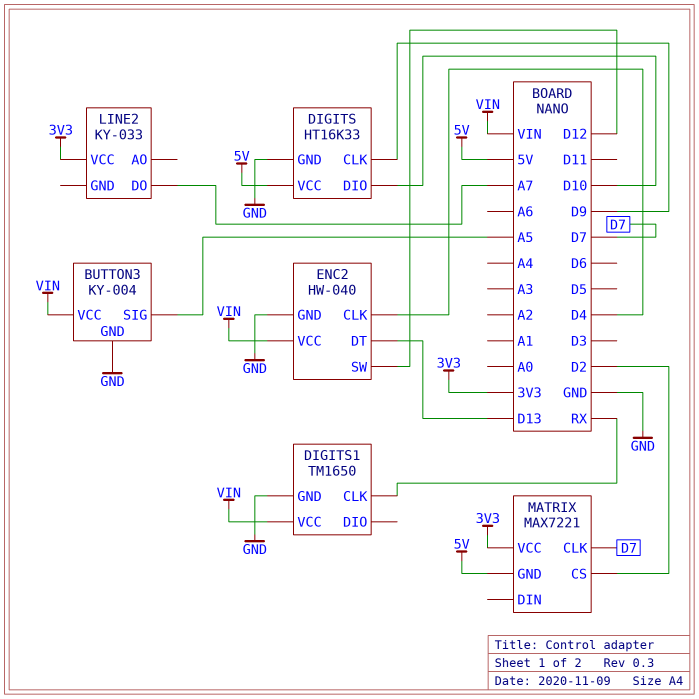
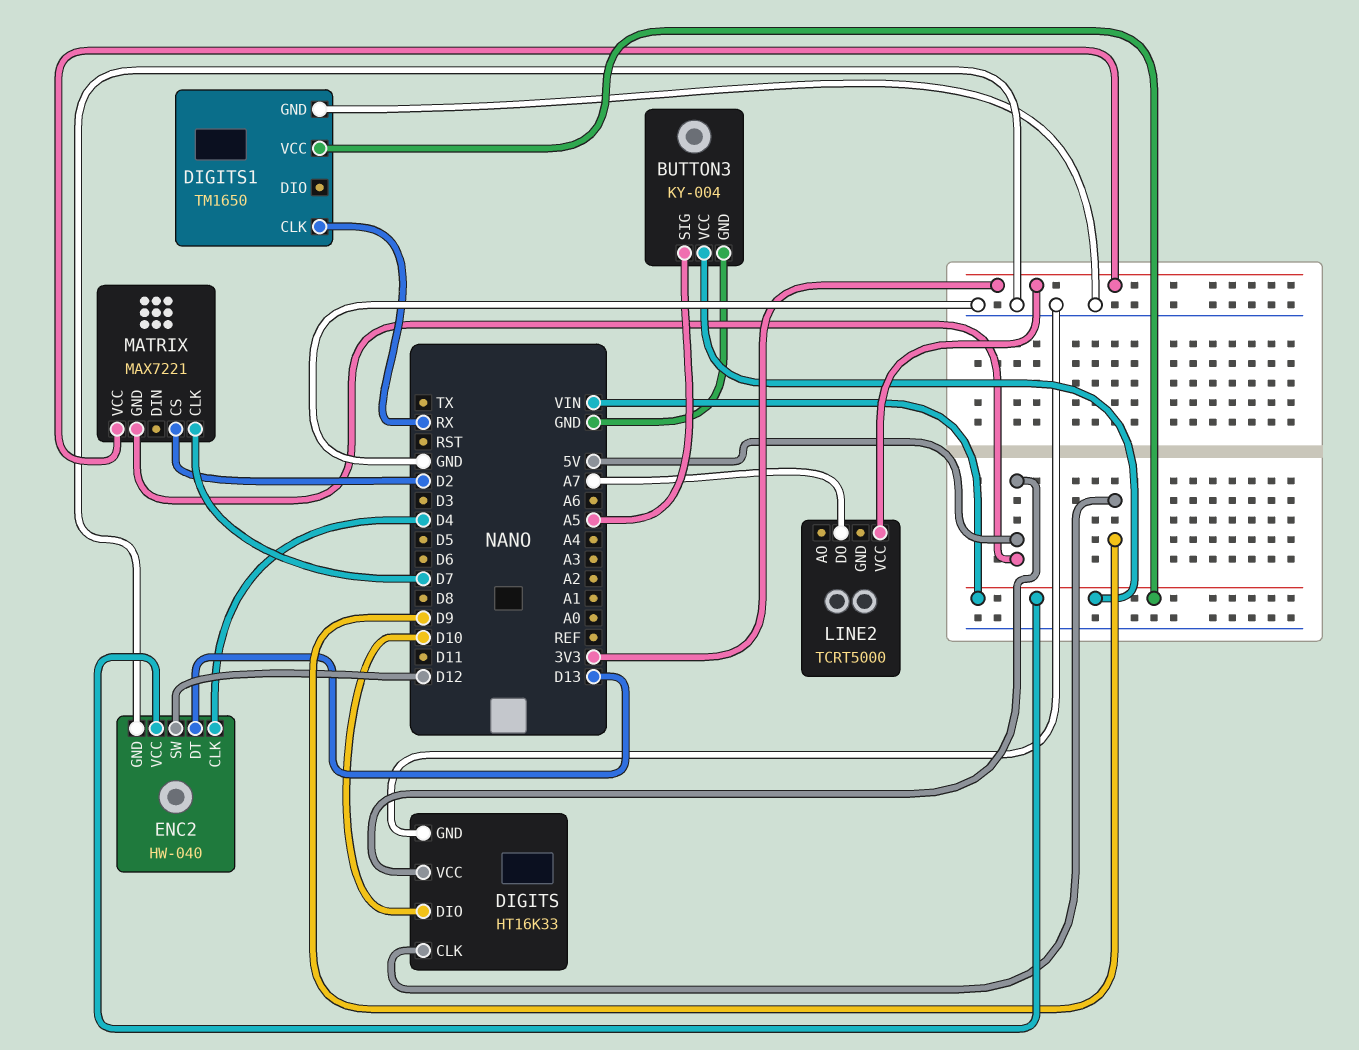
LINE2: KY-033 -> TCRT5000

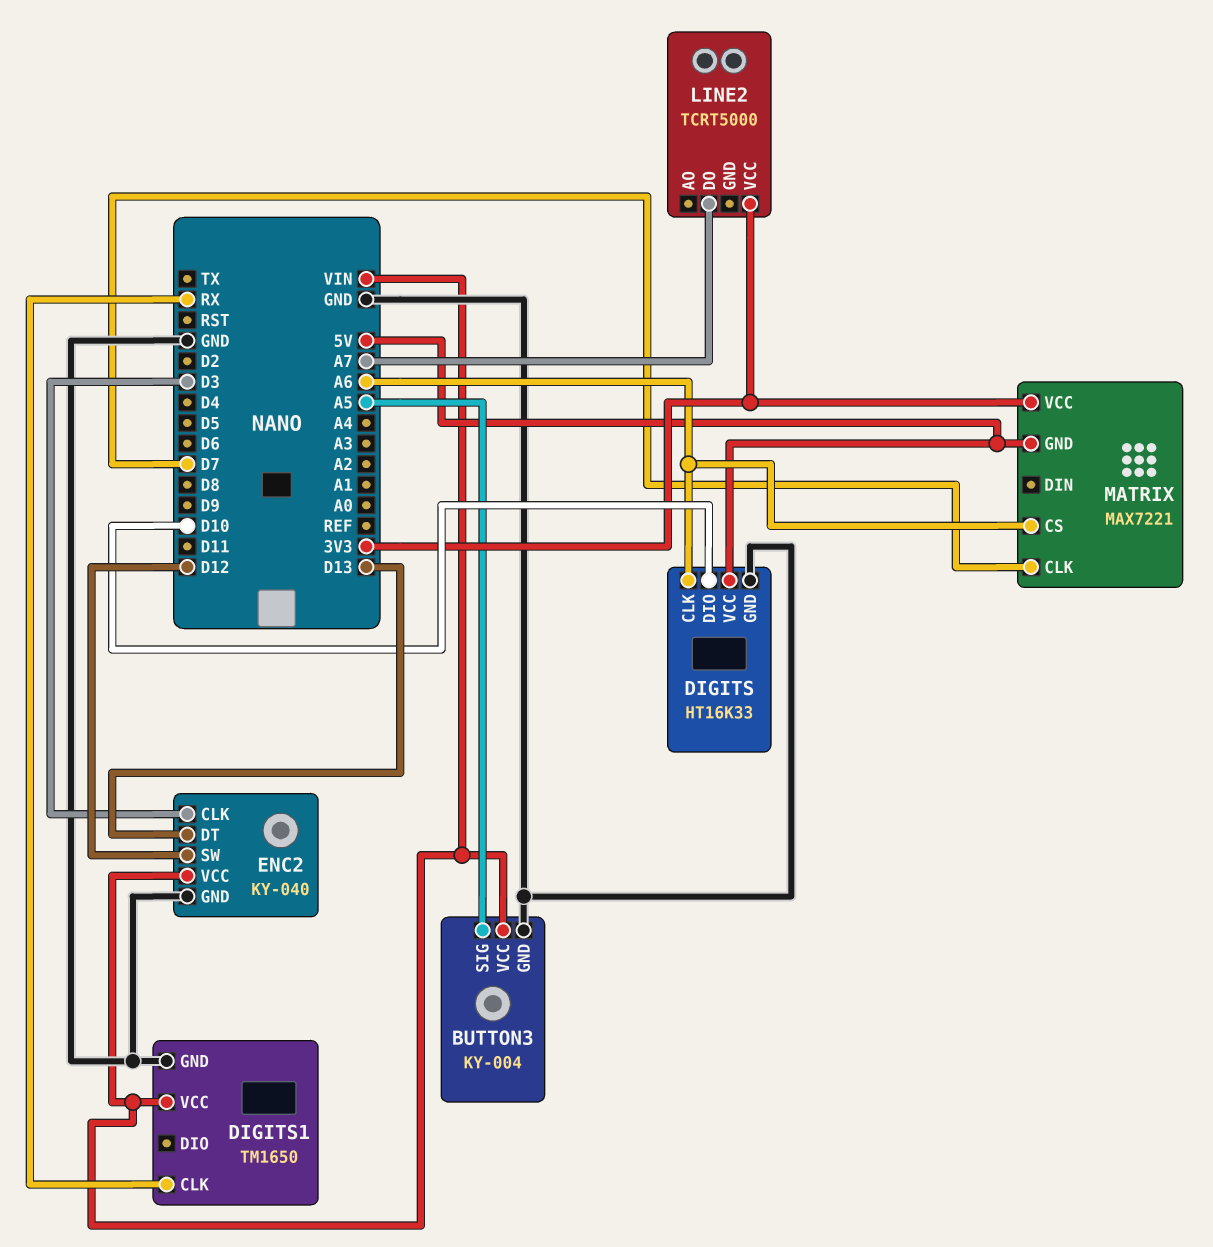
DIGITS pin CLK: D9 -> A6
ENC2: HW-040 -> KY-040
ENC2 pin CLK: D4 -> D3
MATRIX pin CS: D2 -> A6

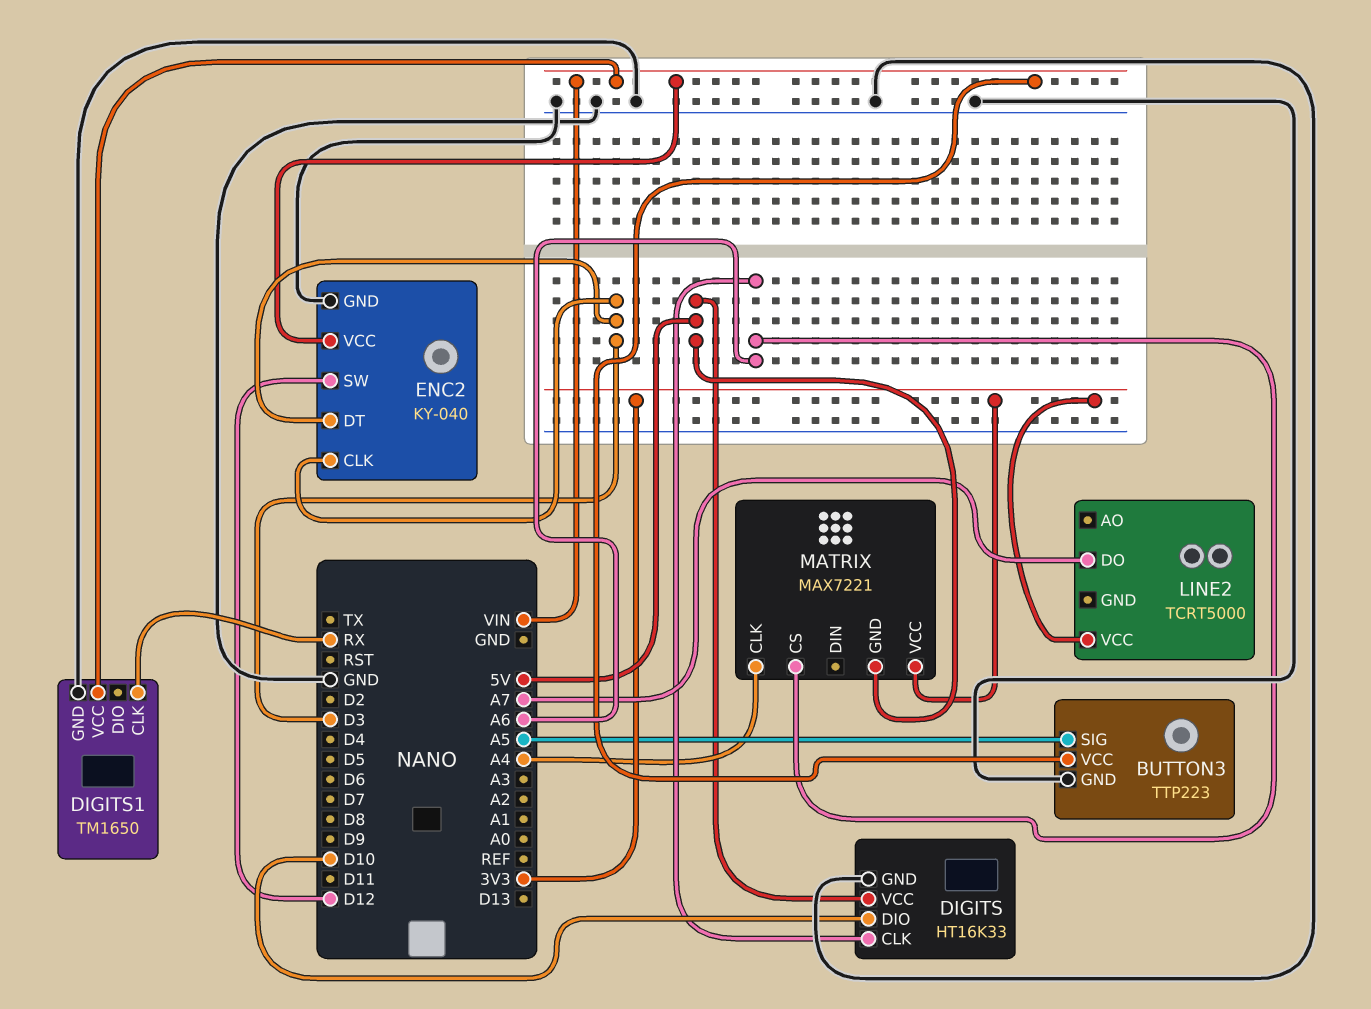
BUTTON3: KY-004 -> TTP223
ENC2 pin DT: D13 -> D3
MATRIX pin CLK: D7 -> A4

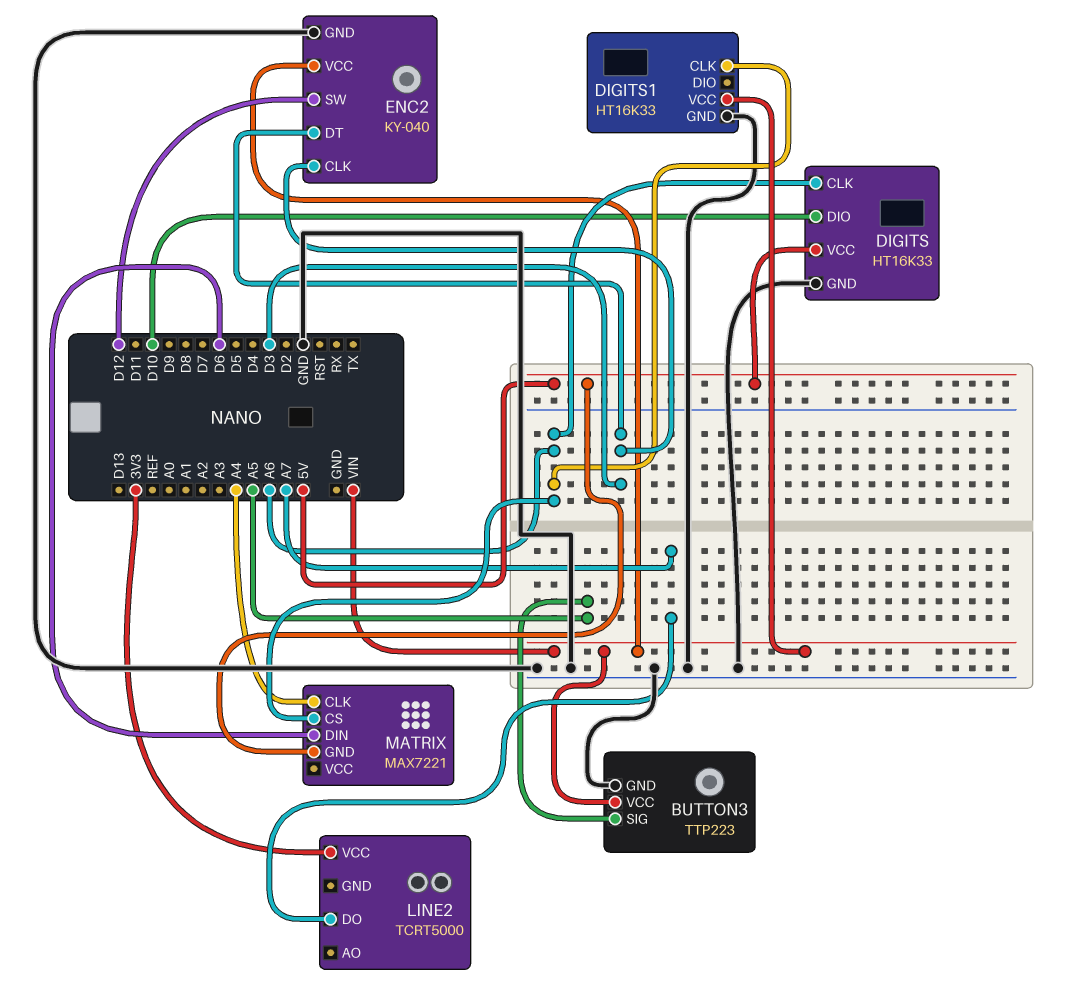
DIGITS1: TM1650 -> HT16K33
DIGITS1 pin CLK: RX -> A6
MATRIX pin DIN: none -> D6
MATRIX pin VCC: 3V3 -> none

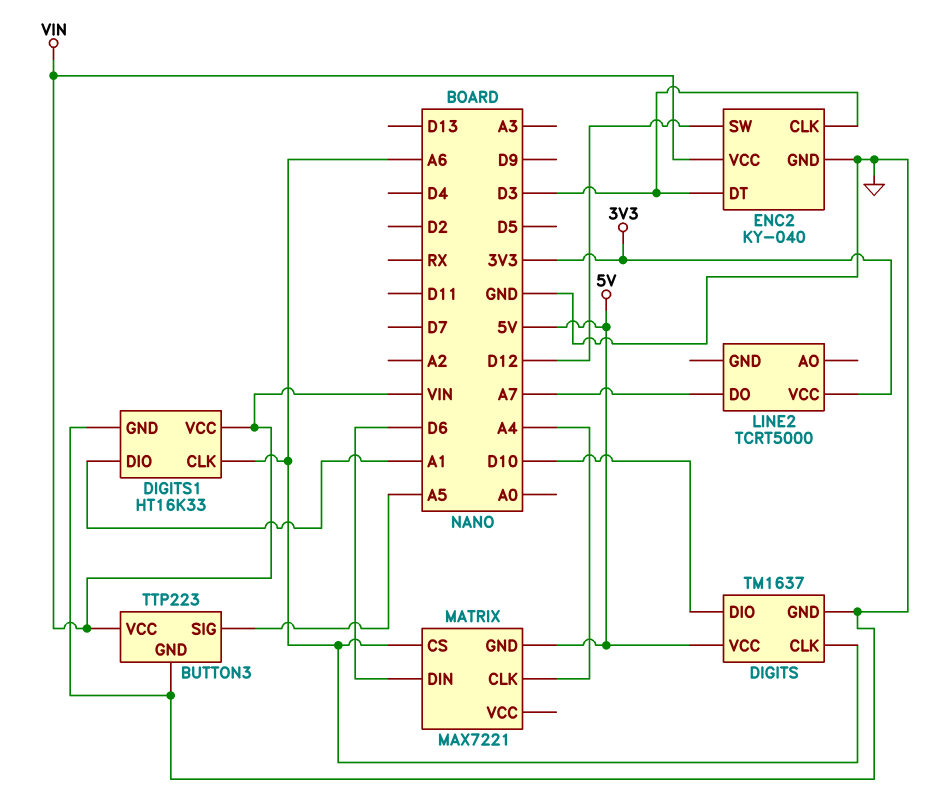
DIGITS: HT16K33 -> TM1637
DIGITS1 pin DIO: none -> A1

